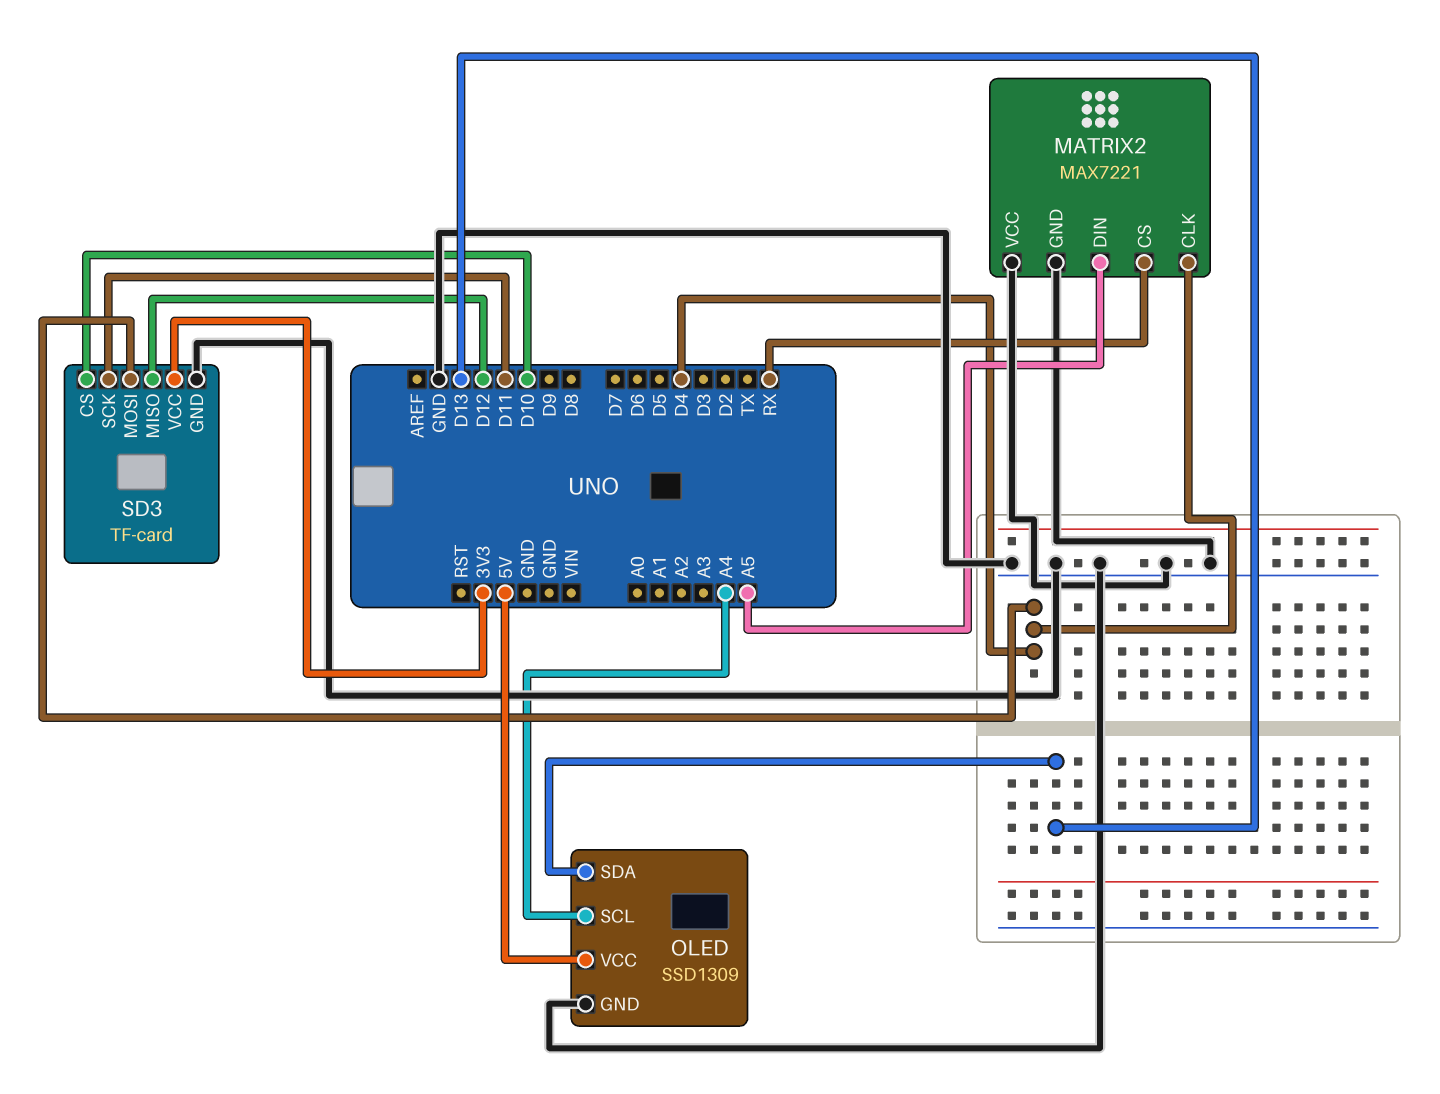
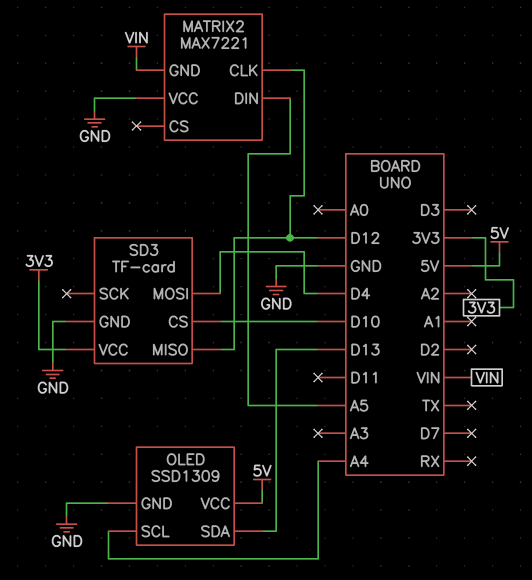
MATRIX2 pin CLK: D4 -> D12
MATRIX2 pin CS: RX -> none
MATRIX2 pin GND: GND -> VIN
SD3 pin SCK: D11 -> none

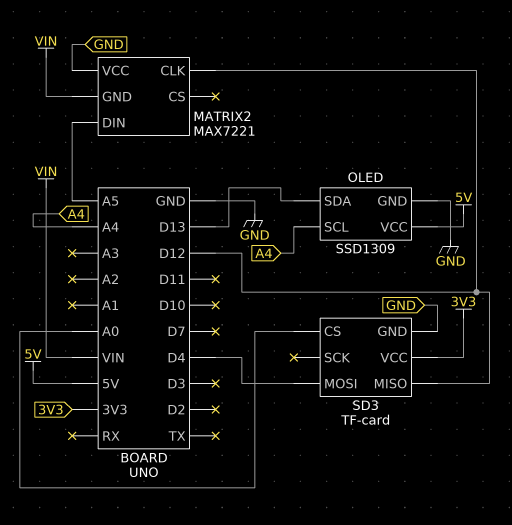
SD3 pin CS: D10 -> A0

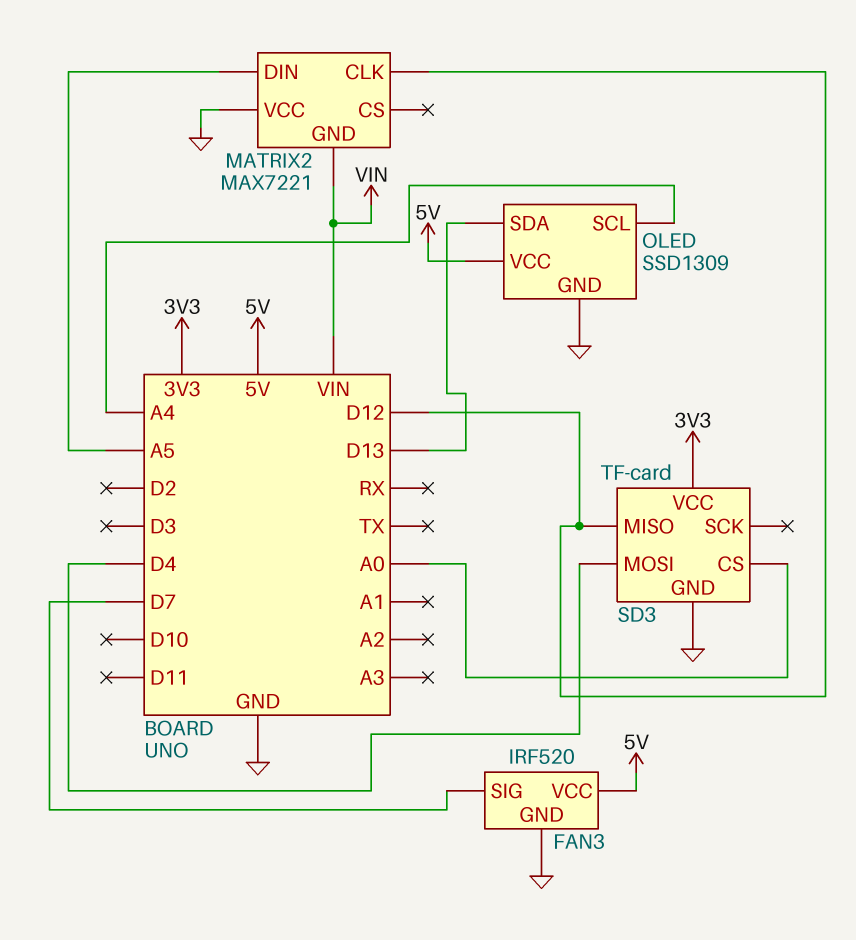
FAN3: none -> IRF520
FAN3 pin GND: none -> GND
FAN3 pin SIG: none -> D7
FAN3 pin VCC: none -> 5V

